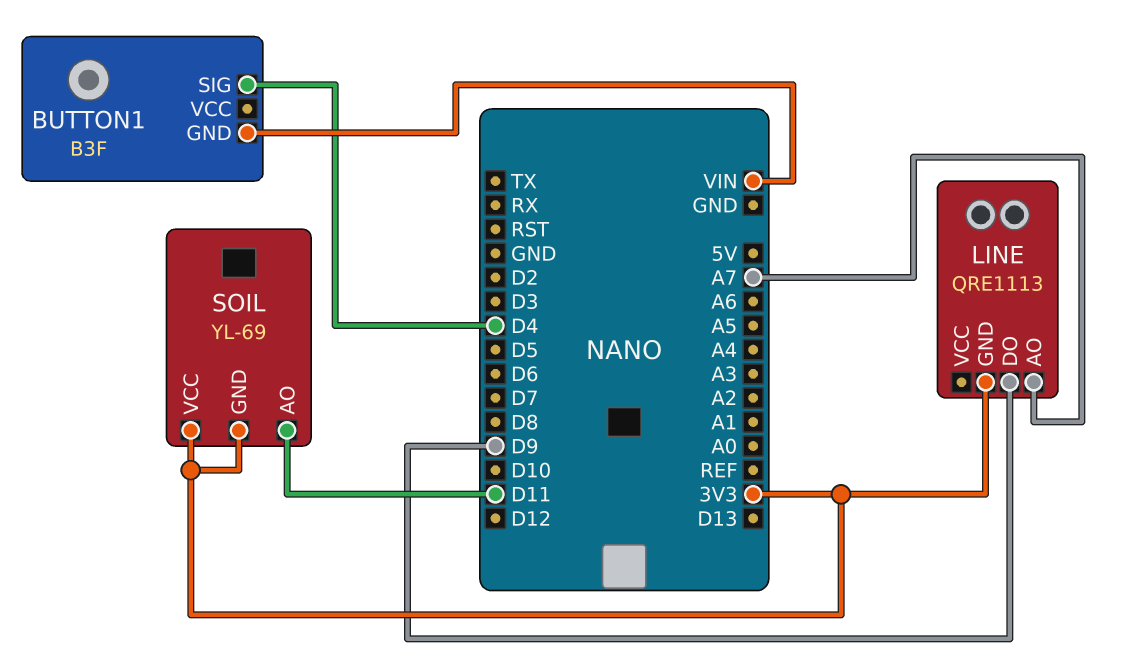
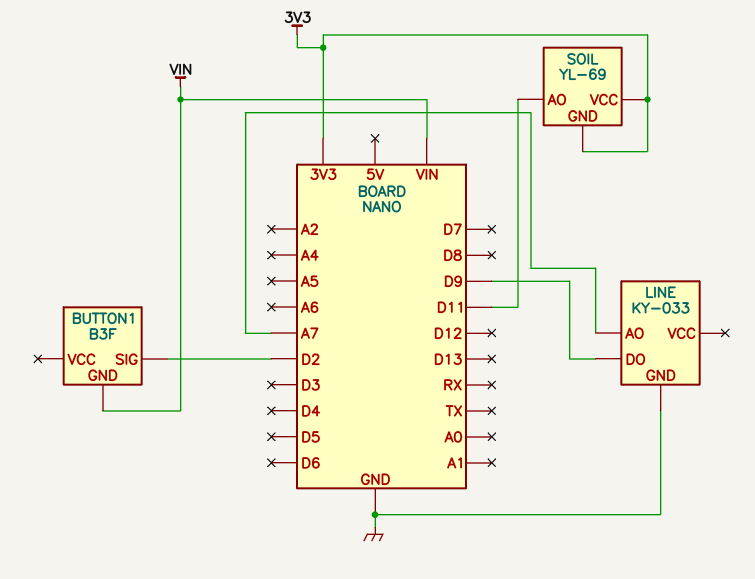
BUTTON1 pin SIG: D4 -> D2
LINE: QRE1113 -> KY-033
LINE pin GND: 3V3 -> GND

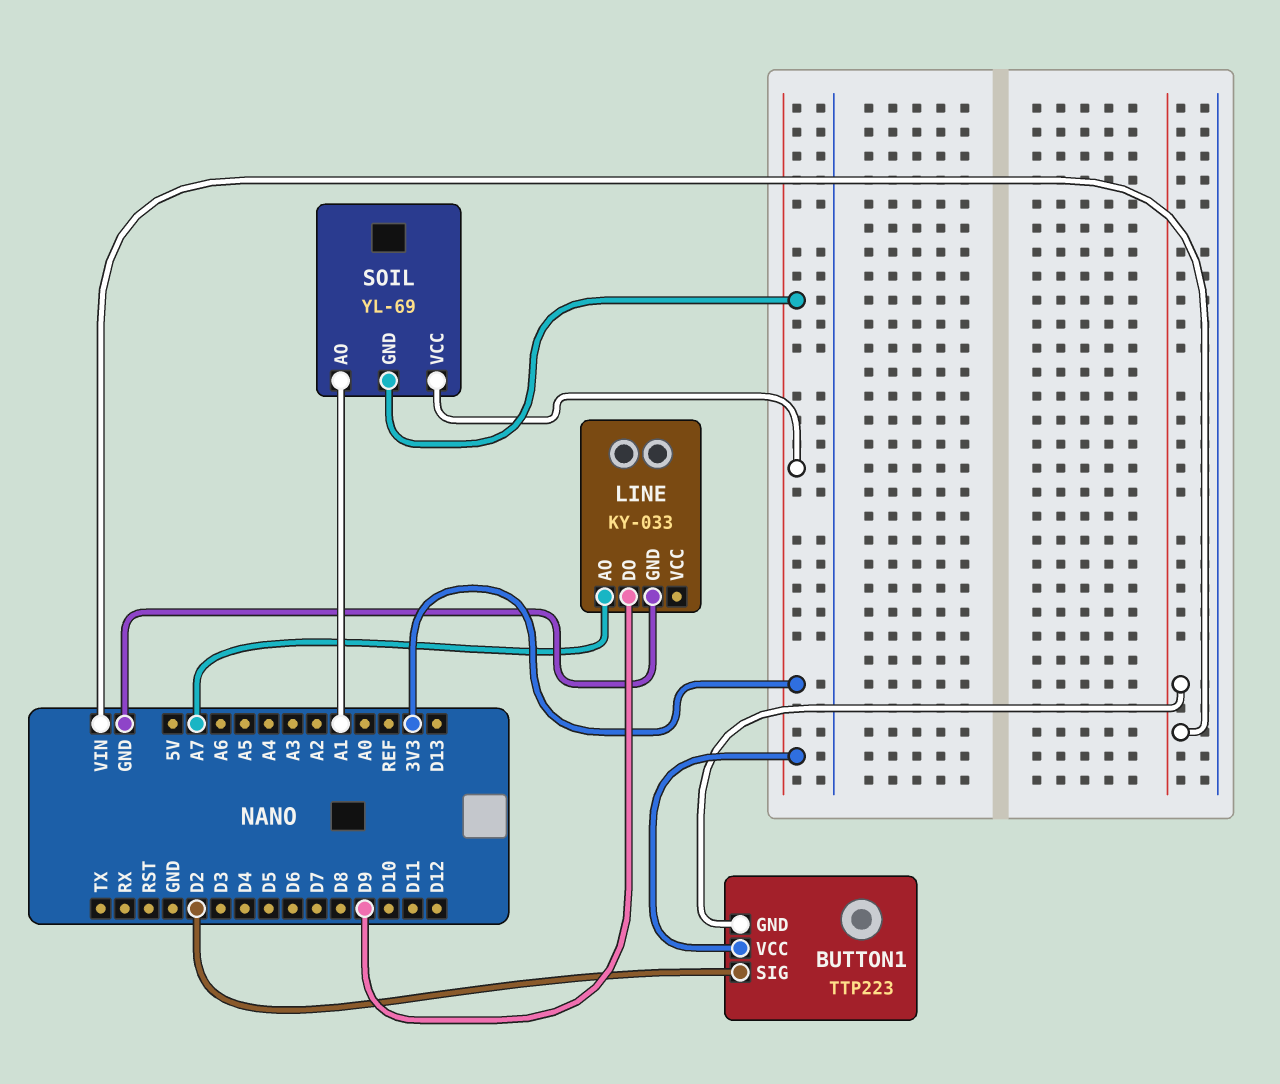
BUTTON1: B3F -> TTP223
BUTTON1 pin VCC: none -> 3V3
SOIL pin AO: D11 -> A1

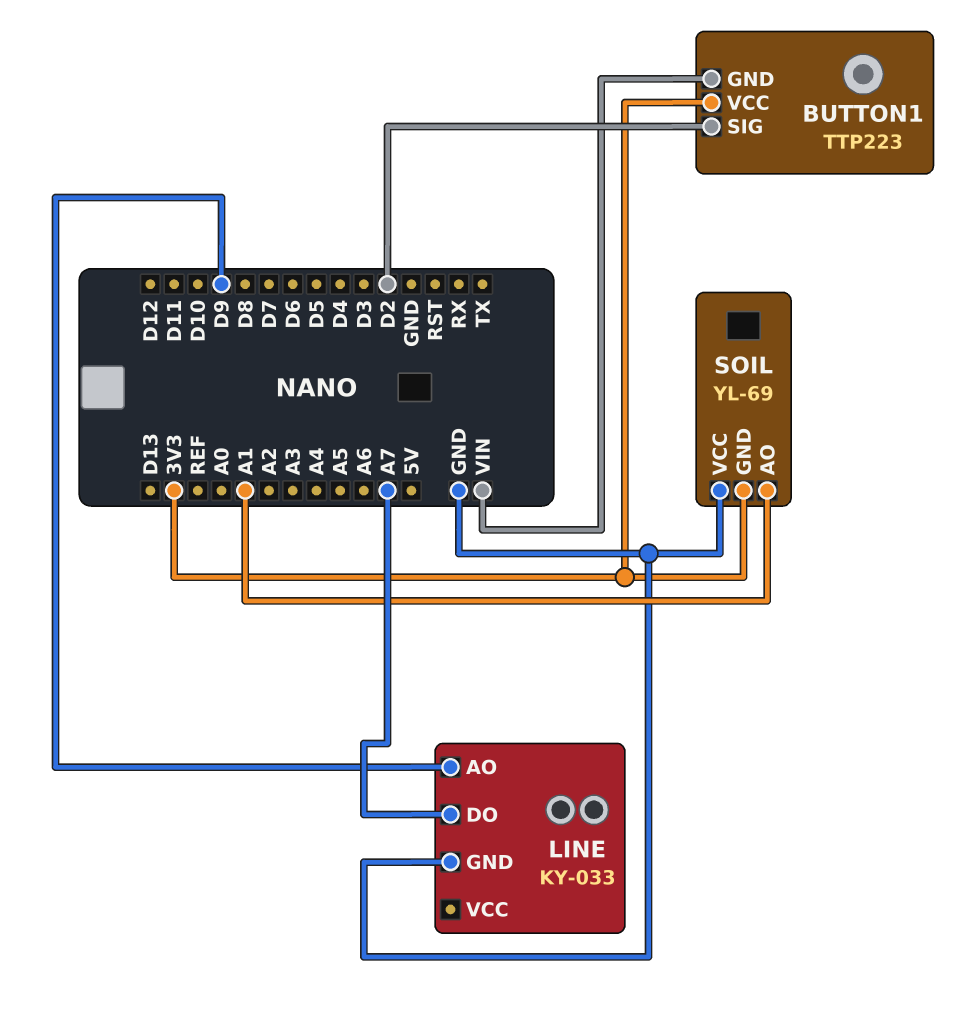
LINE pin AO: A7 -> D9
LINE pin DO: D9 -> A7
SOIL pin VCC: 3V3 -> GND

